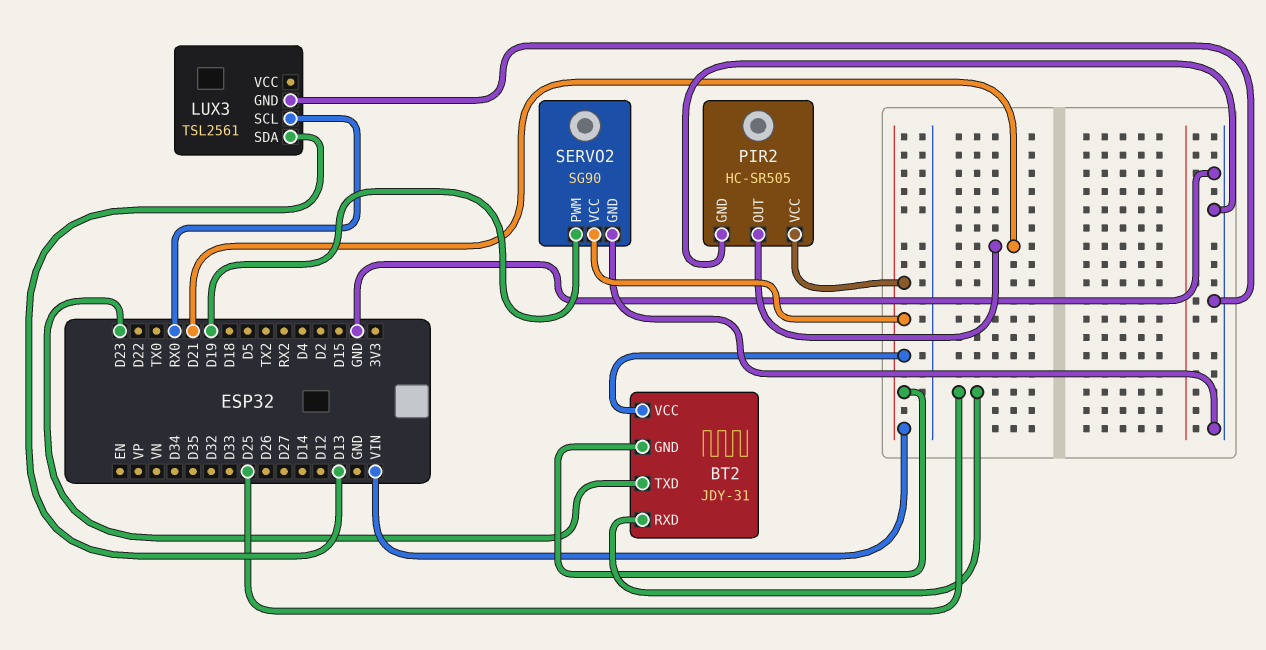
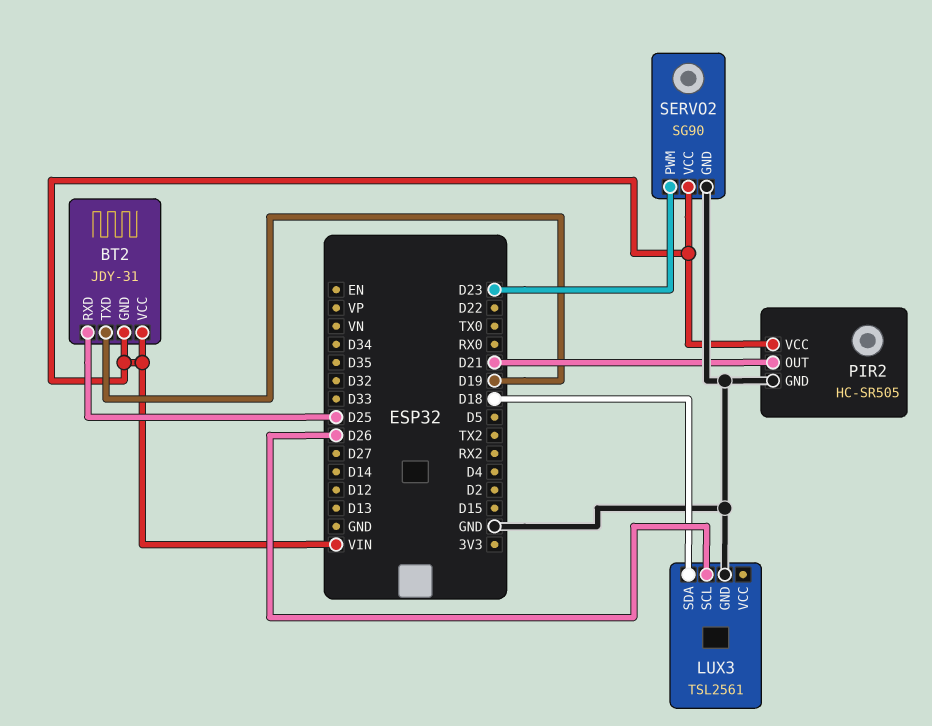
BT2 pin TXD: D23 -> D19
LUX3 pin SCL: RX0 -> D26
LUX3 pin SDA: D13 -> D18
SERVO2 pin PWM: D19 -> D23

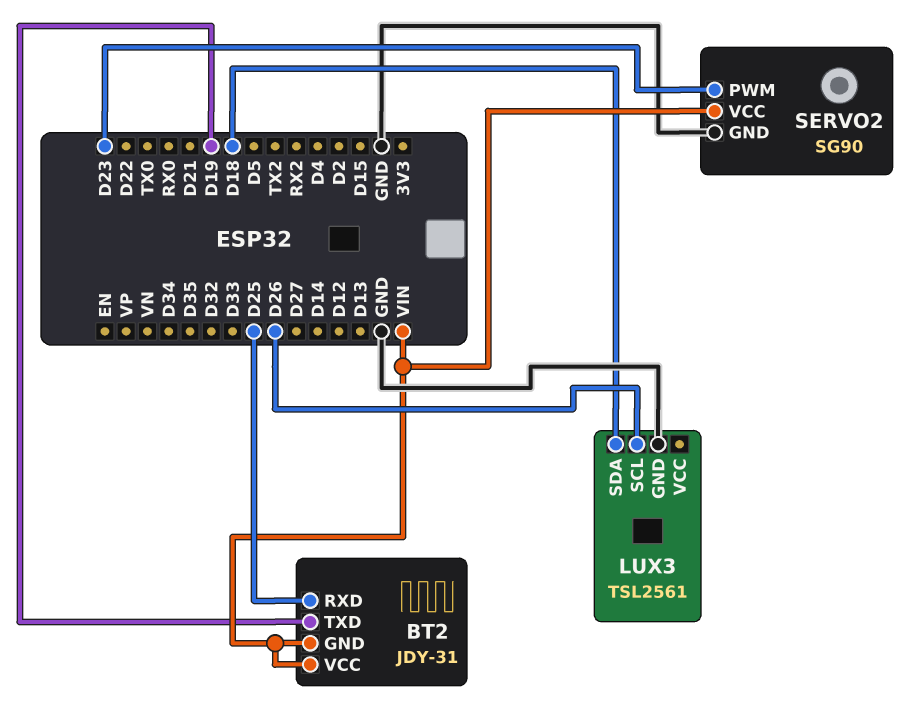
PIR2: HC-SR505 -> none
PIR2 pin GND: GND -> none
PIR2 pin OUT: D21 -> none
PIR2 pin VCC: VIN -> none

